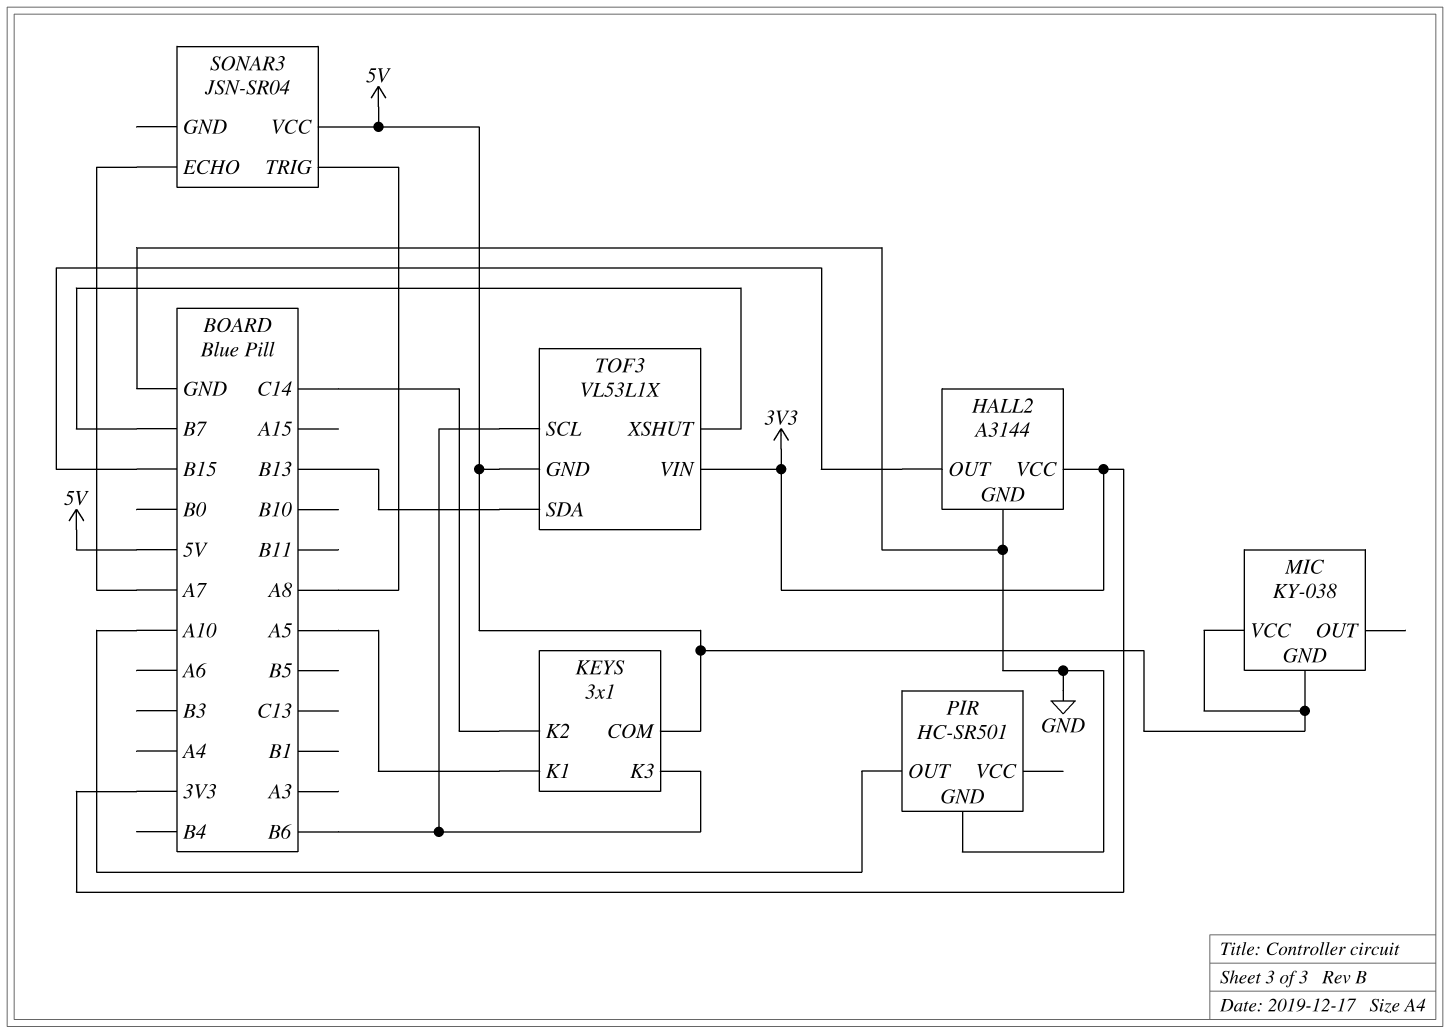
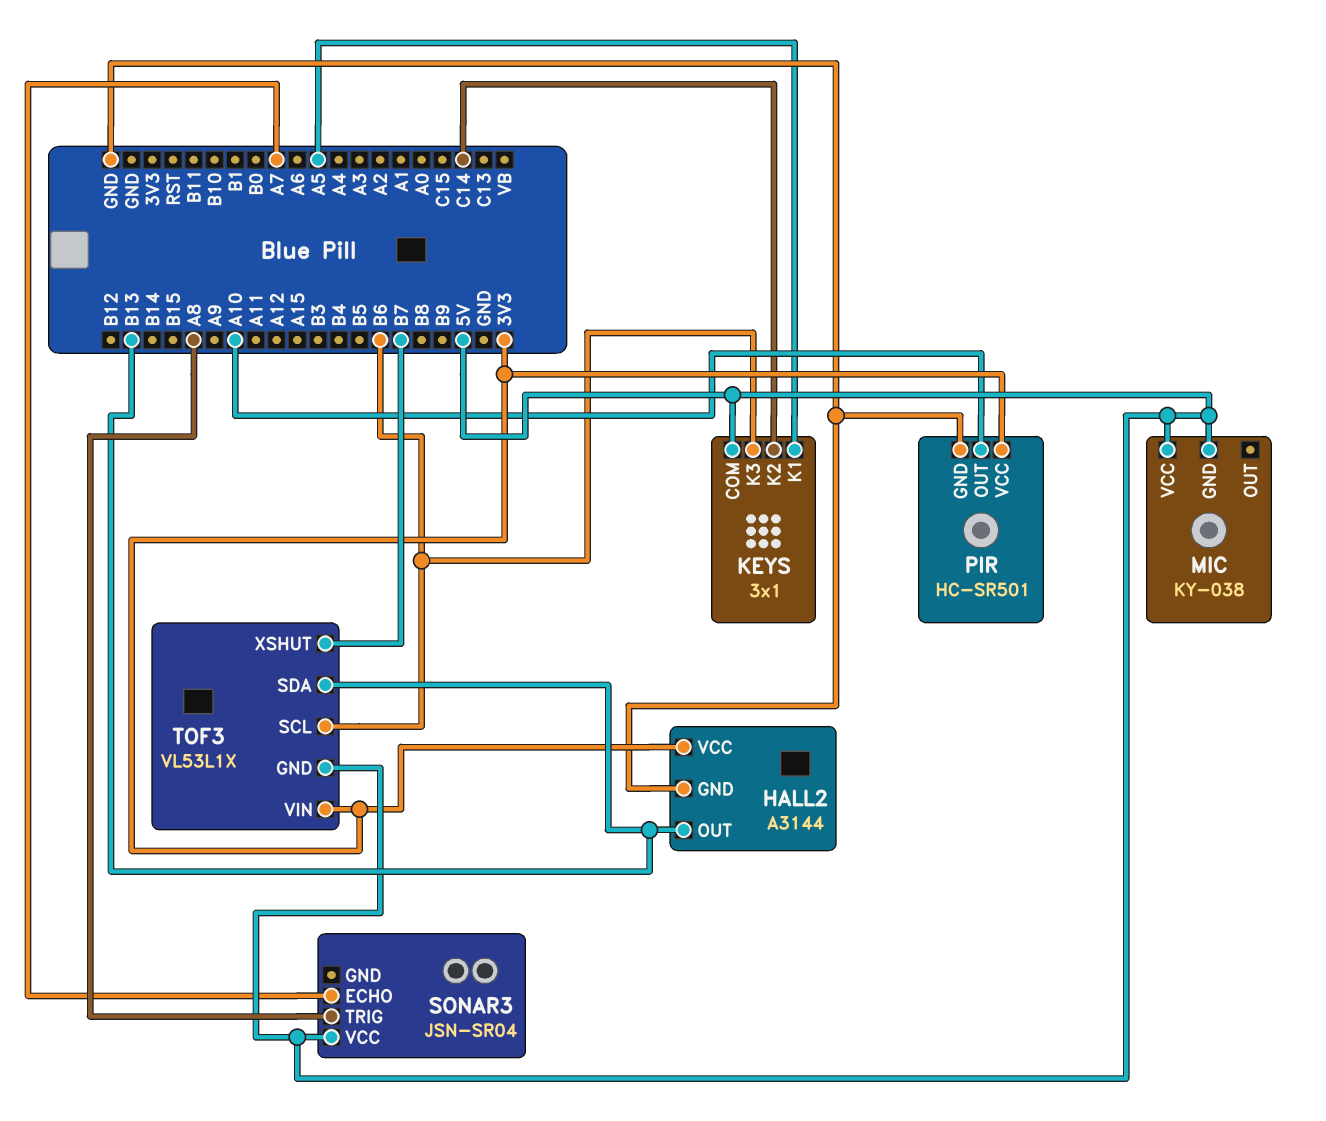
HALL2 pin OUT: B15 -> B13
PIR pin VCC: none -> 3V3

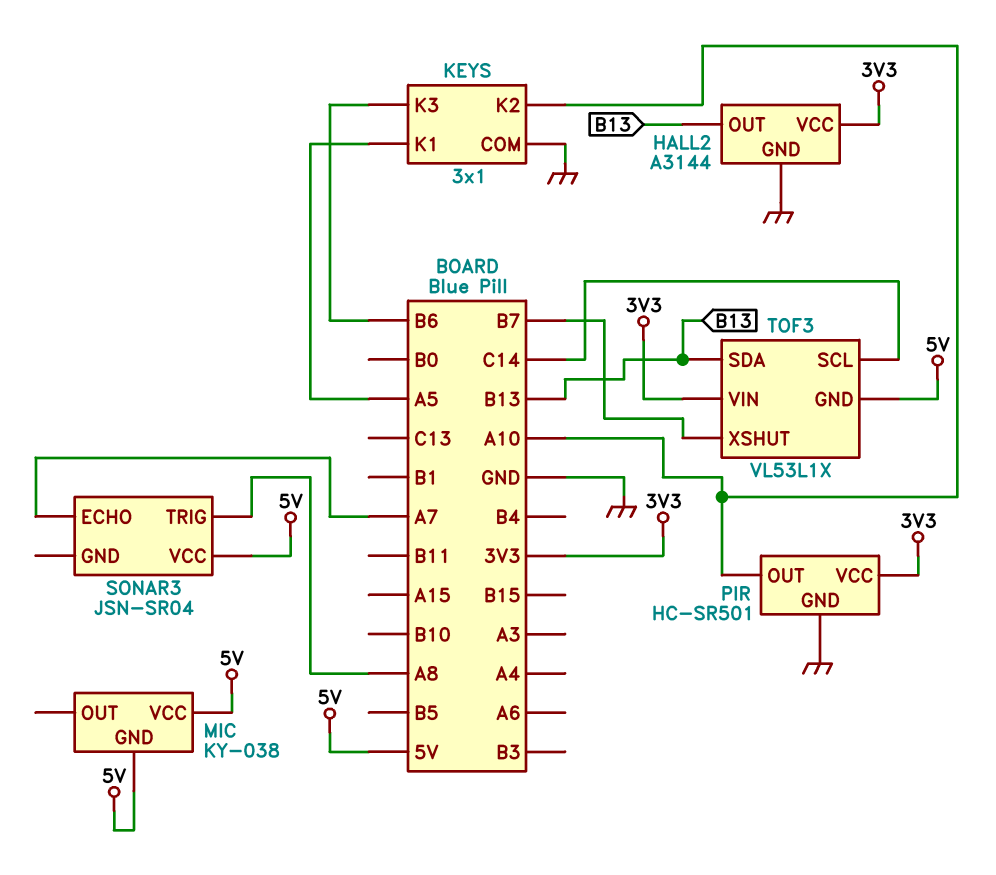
KEYS pin COM: 5V -> GND
KEYS pin K2: C14 -> A10
TOF3 pin SCL: B6 -> C14

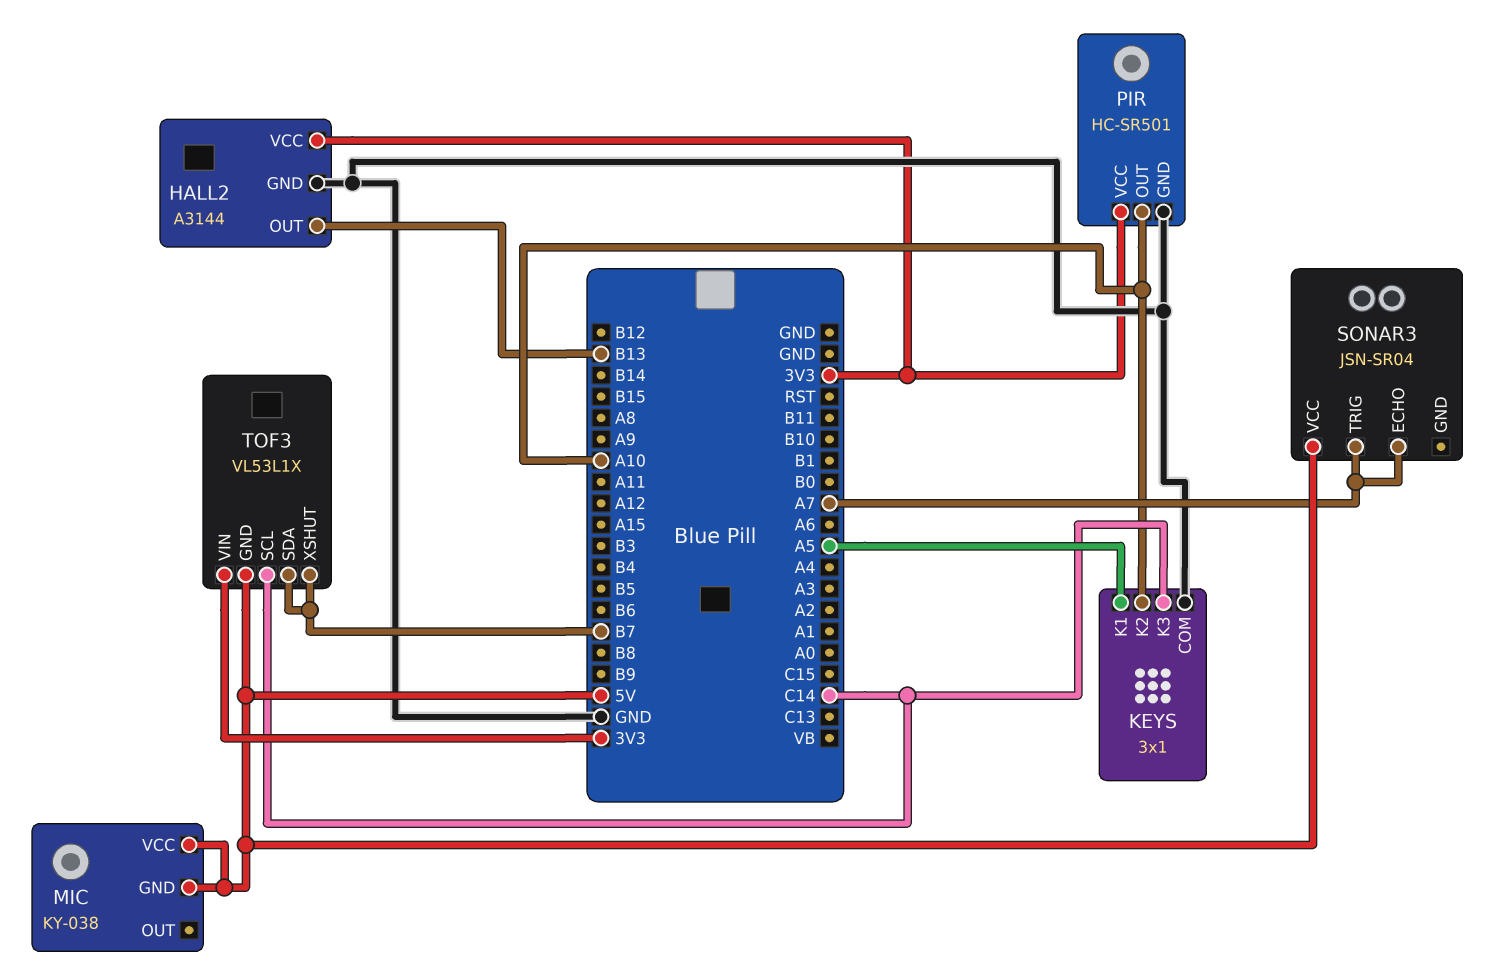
KEYS pin K3: B6 -> C14
SONAR3 pin TRIG: A8 -> A7
TOF3 pin SDA: B13 -> B7

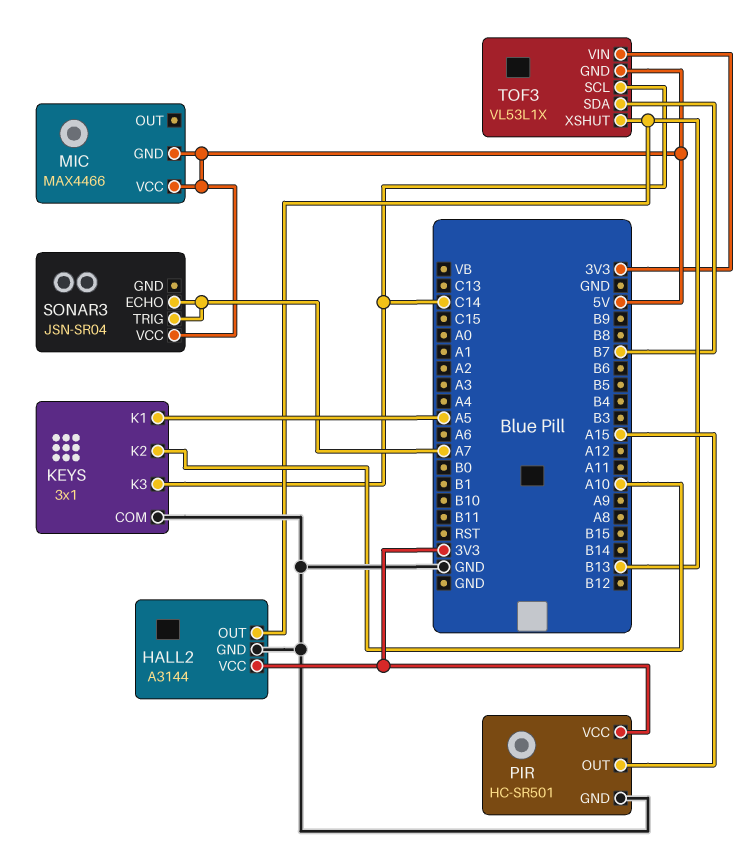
MIC: KY-038 -> MAX4466
PIR pin OUT: A10 -> A15
TOF3 pin XSHUT: B7 -> B13

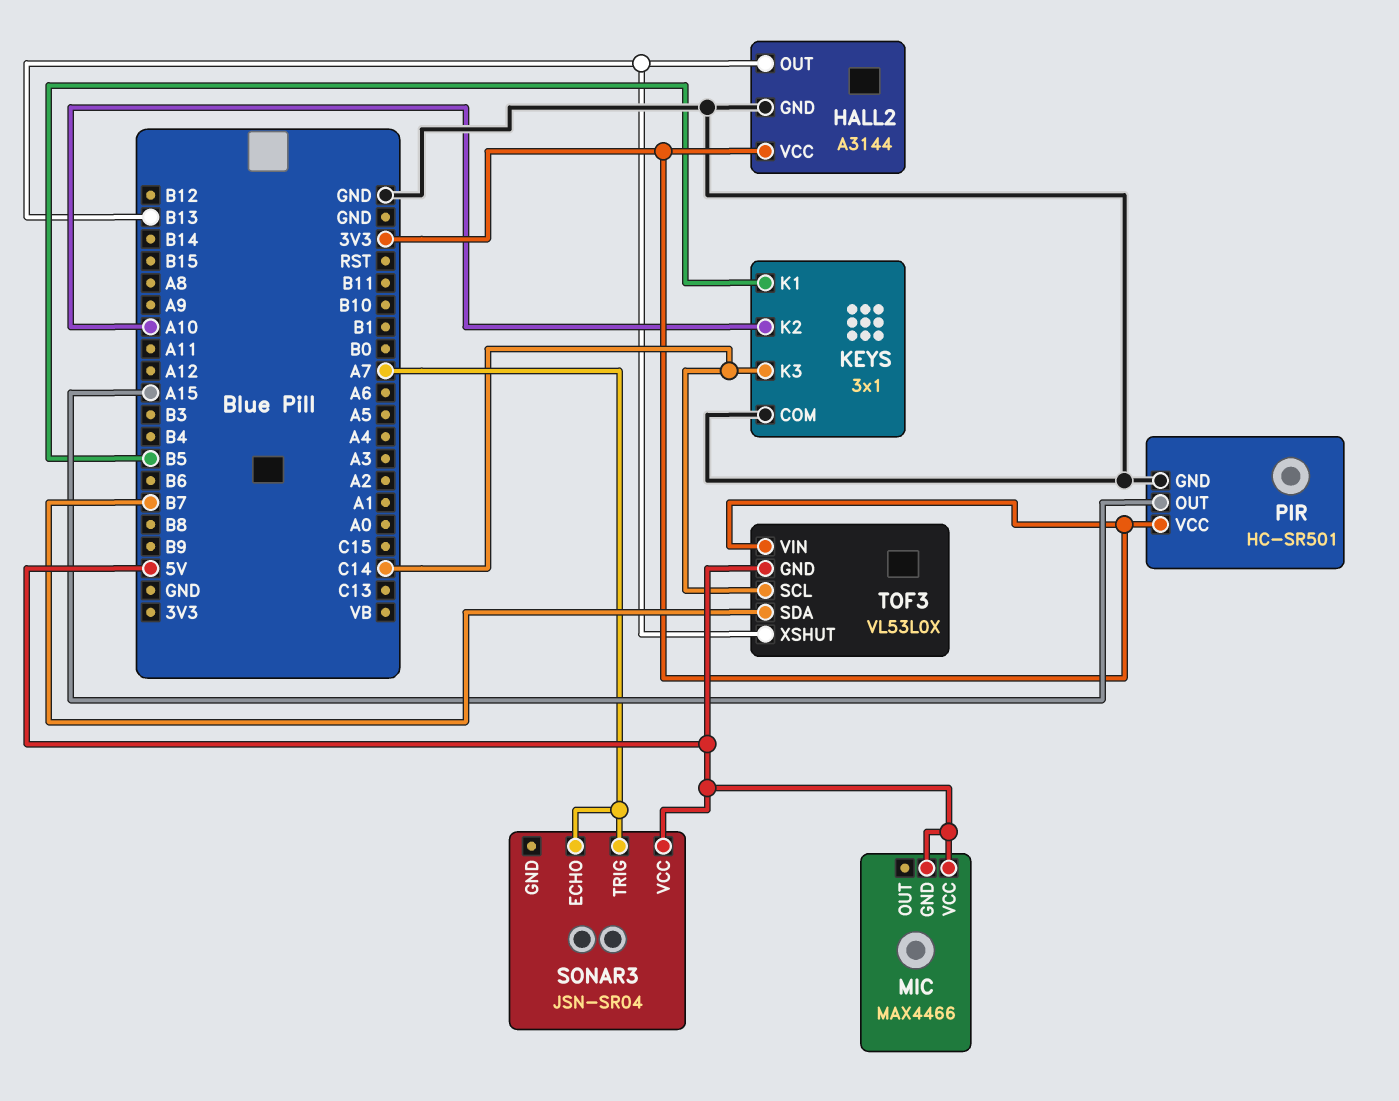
KEYS pin K1: A5 -> B5
TOF3: VL53L1X -> VL53L0X

